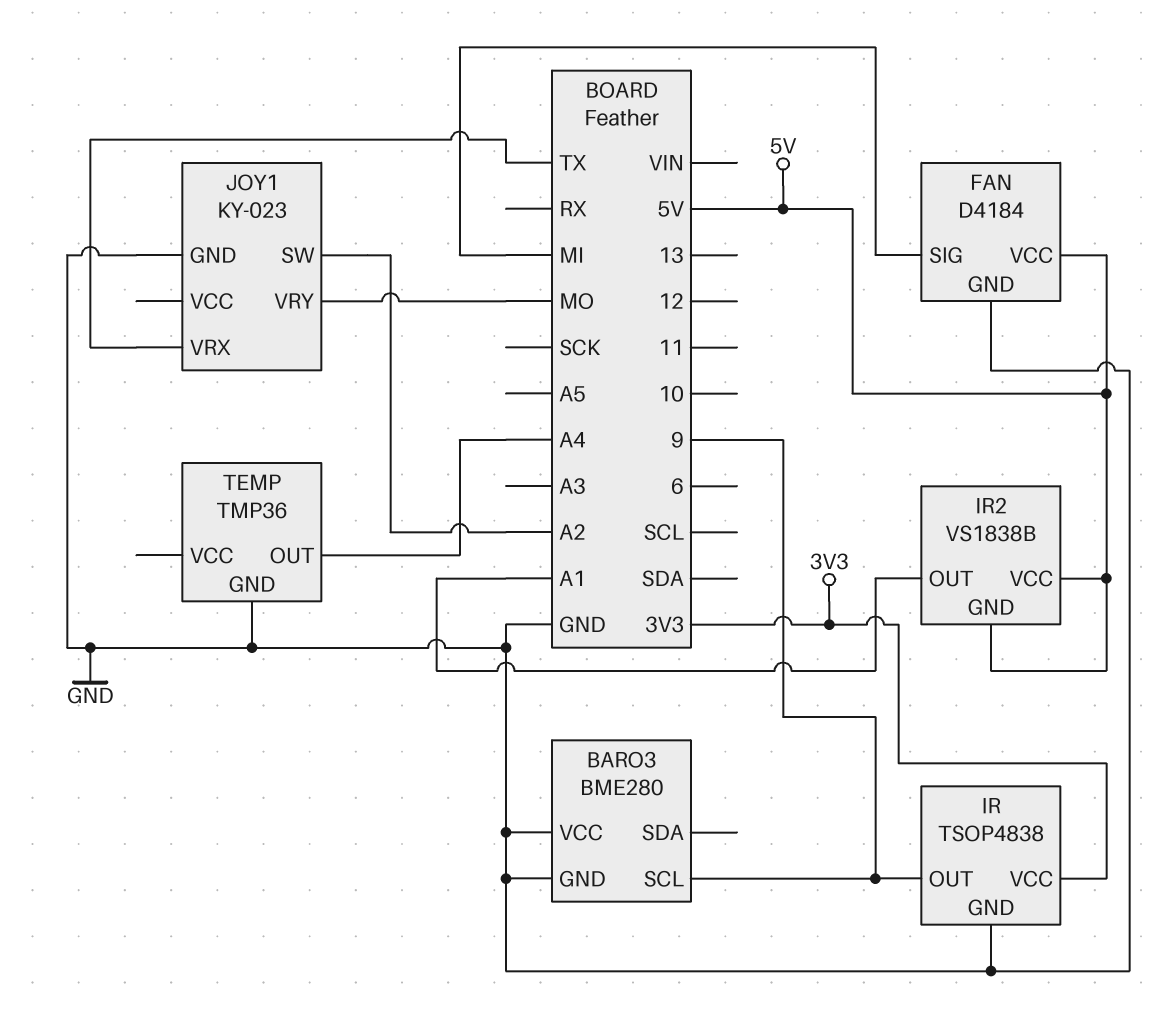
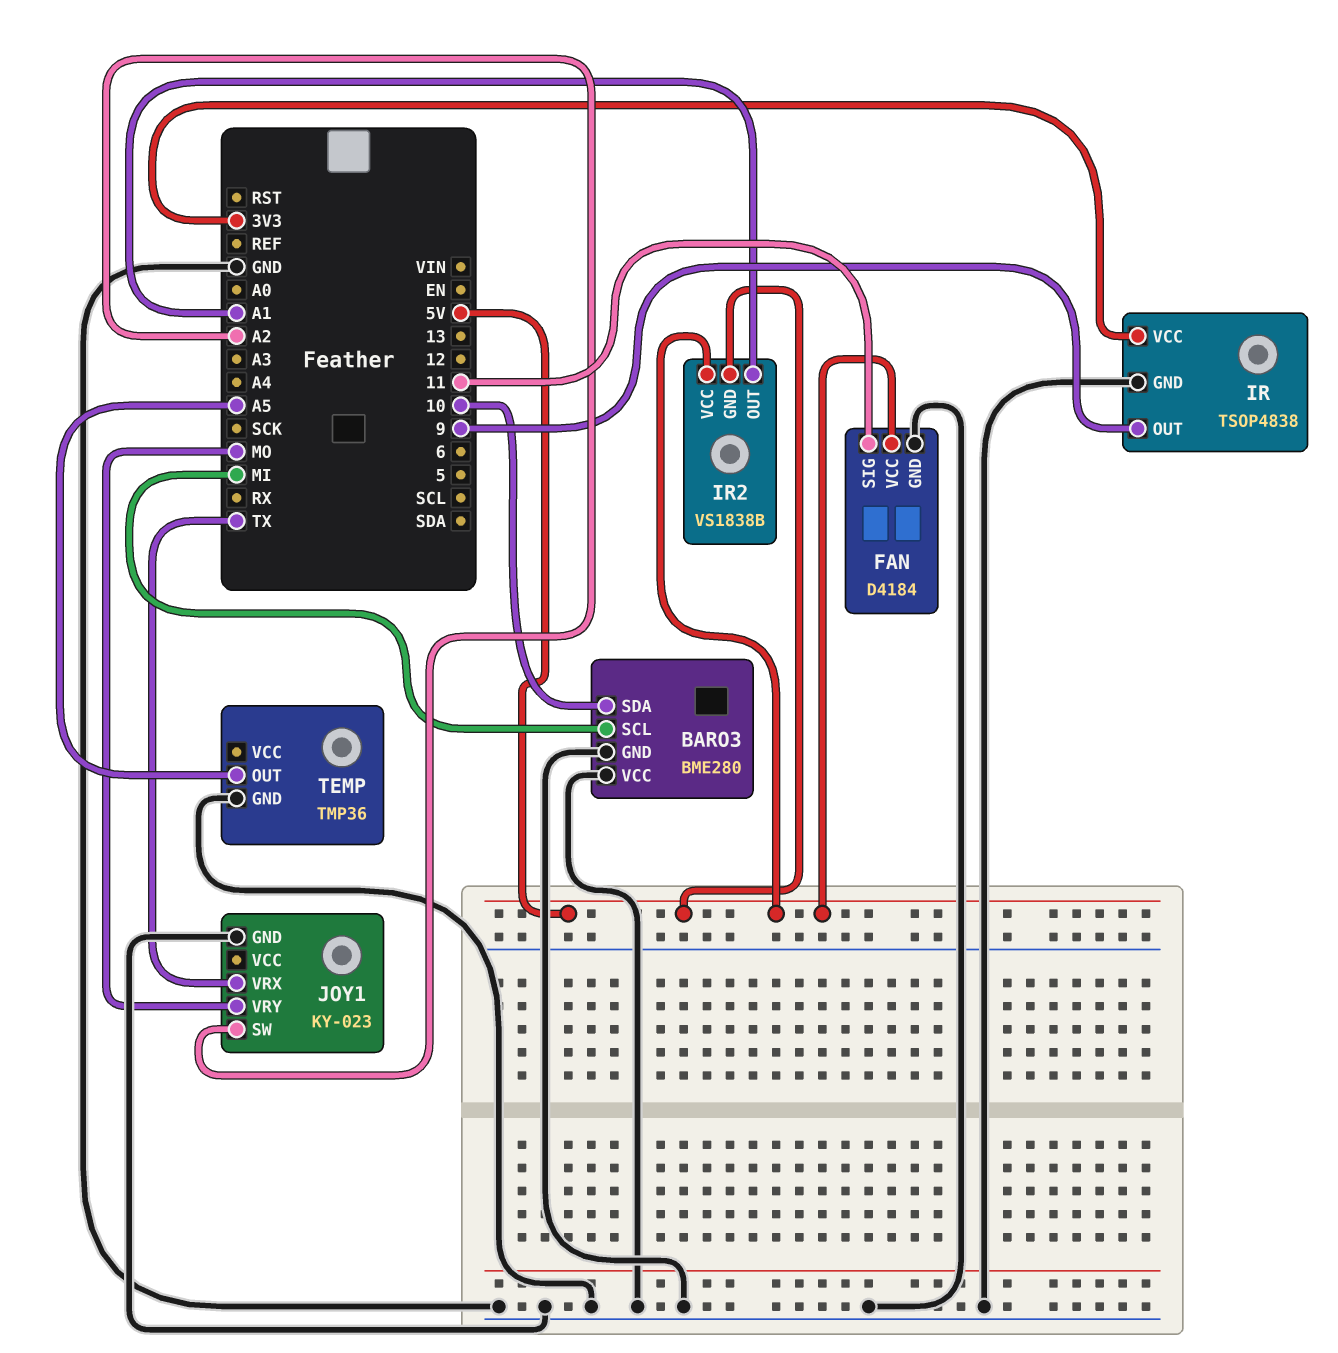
BARO3 pin SCL: 9 -> MI
BARO3 pin SDA: none -> 10
FAN pin SIG: MI -> 11
TEMP pin OUT: A4 -> A5

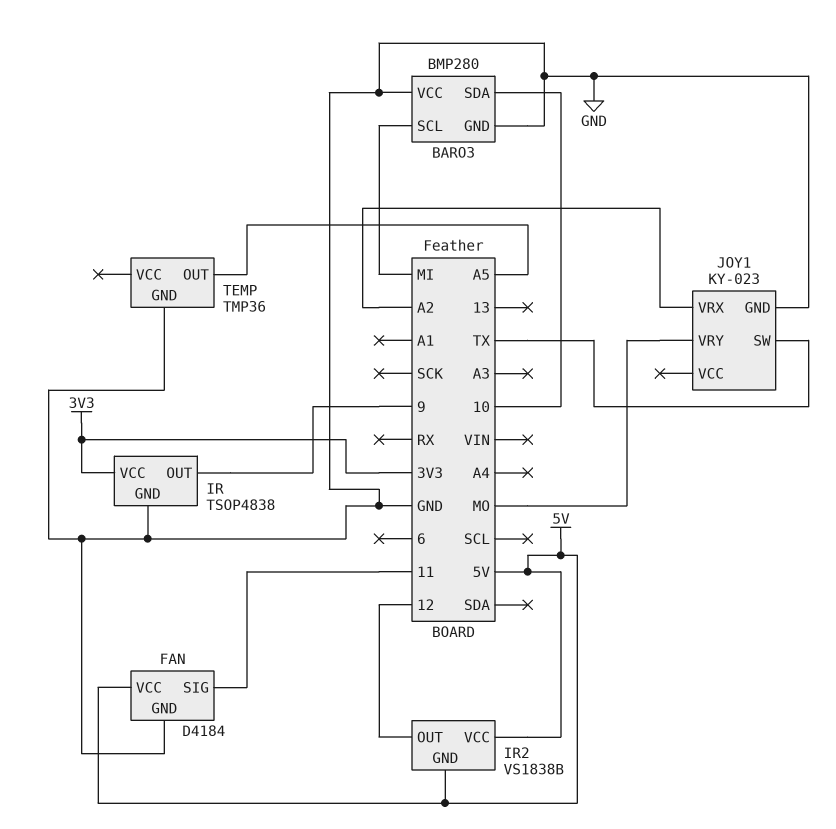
BARO3: BME280 -> BMP280
IR2 pin OUT: A1 -> 12
JOY1 pin SW: A2 -> TX
JOY1 pin VRX: TX -> A2

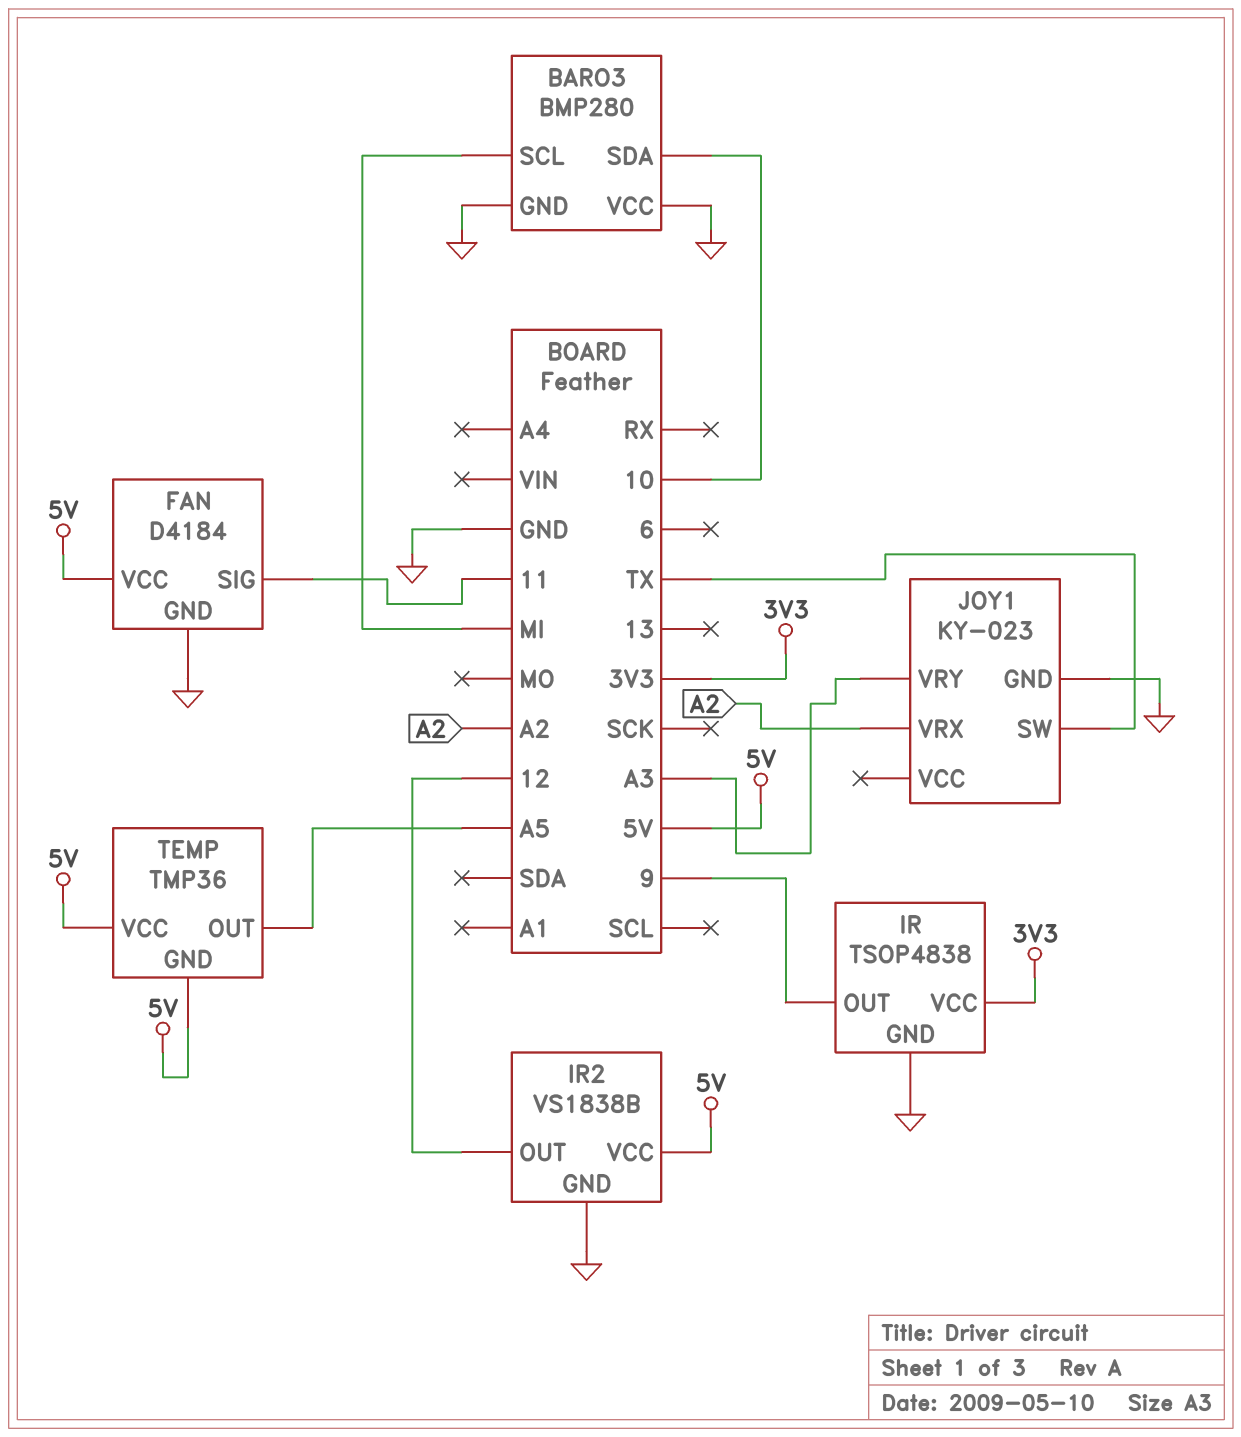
IR2 pin GND: 5V -> GND
JOY1 pin VRY: MO -> A3
TEMP pin GND: GND -> 5V
TEMP pin VCC: none -> 5V

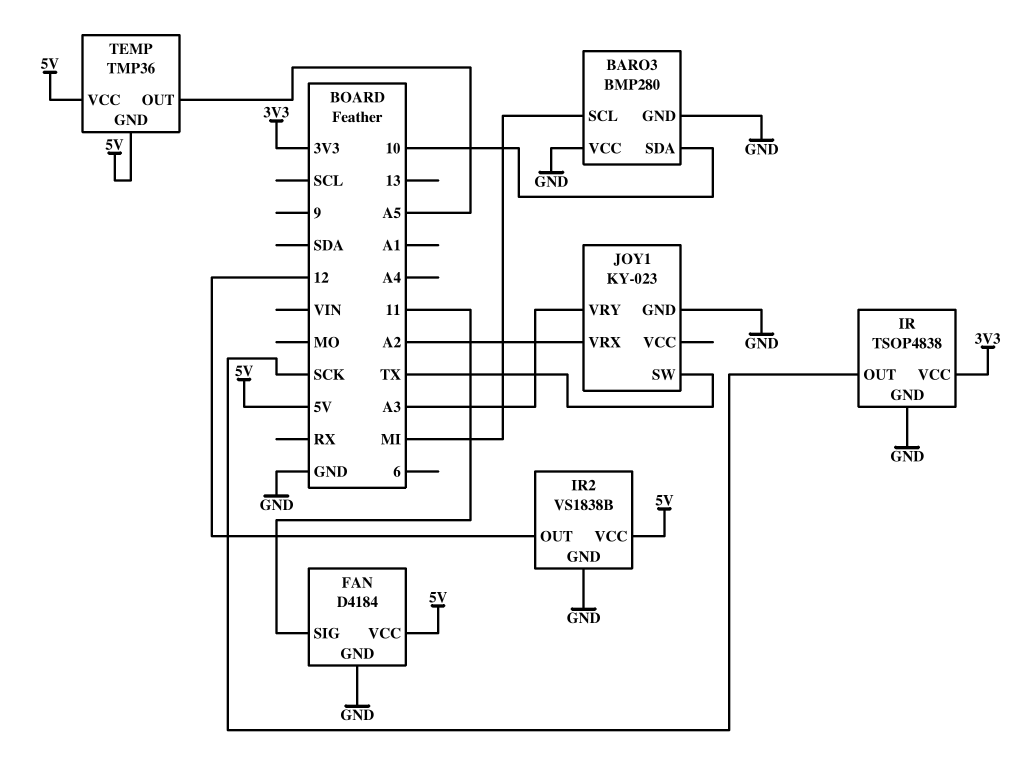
IR pin OUT: 9 -> SCK

